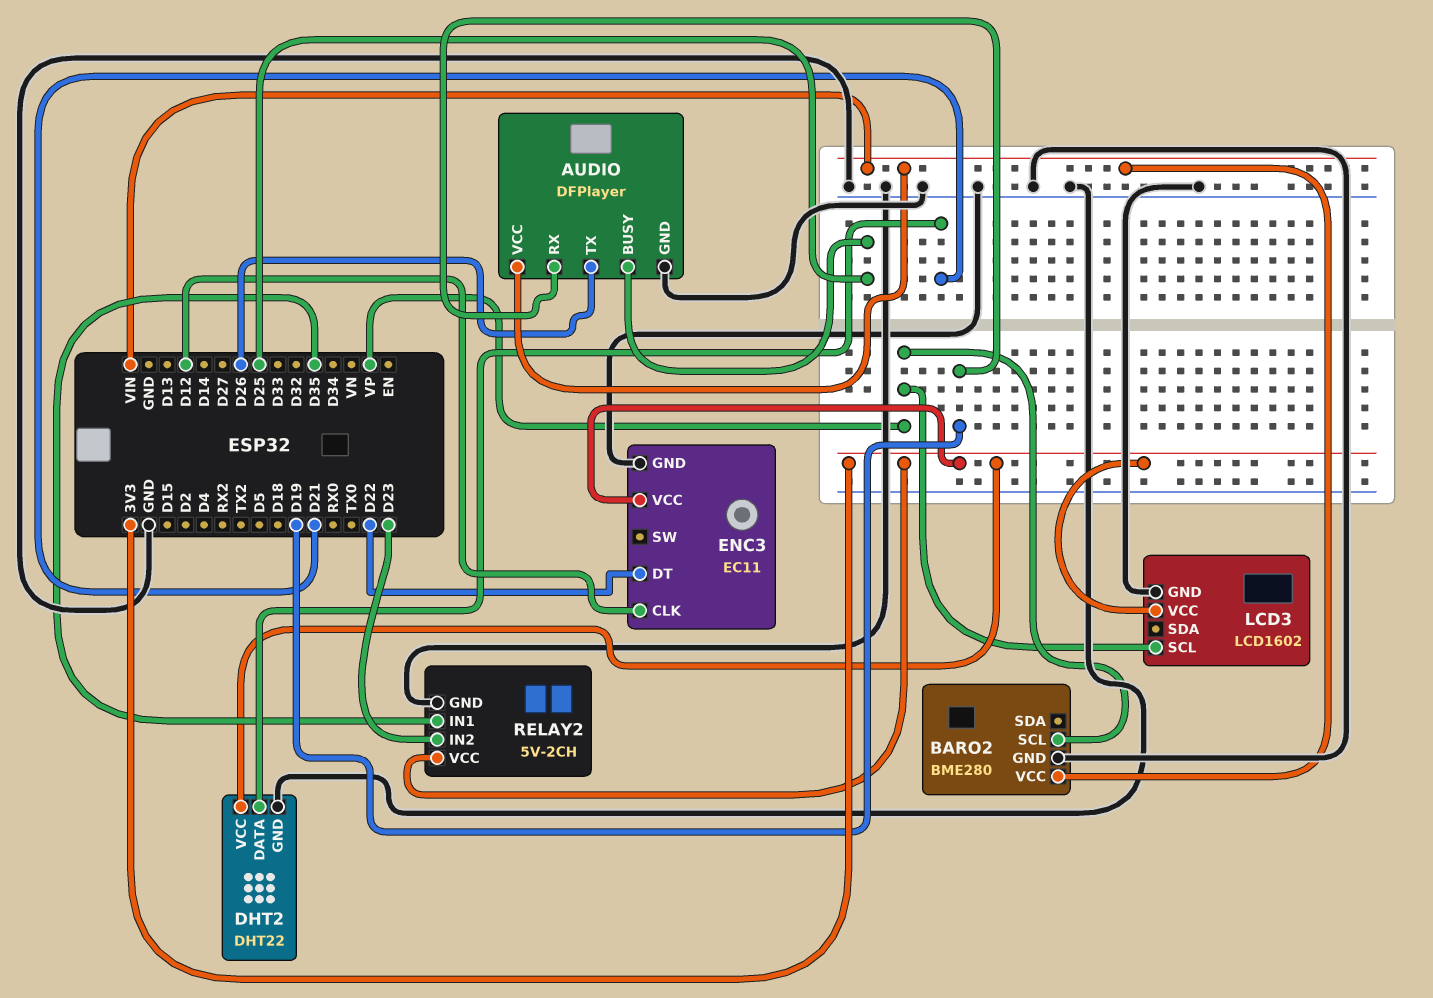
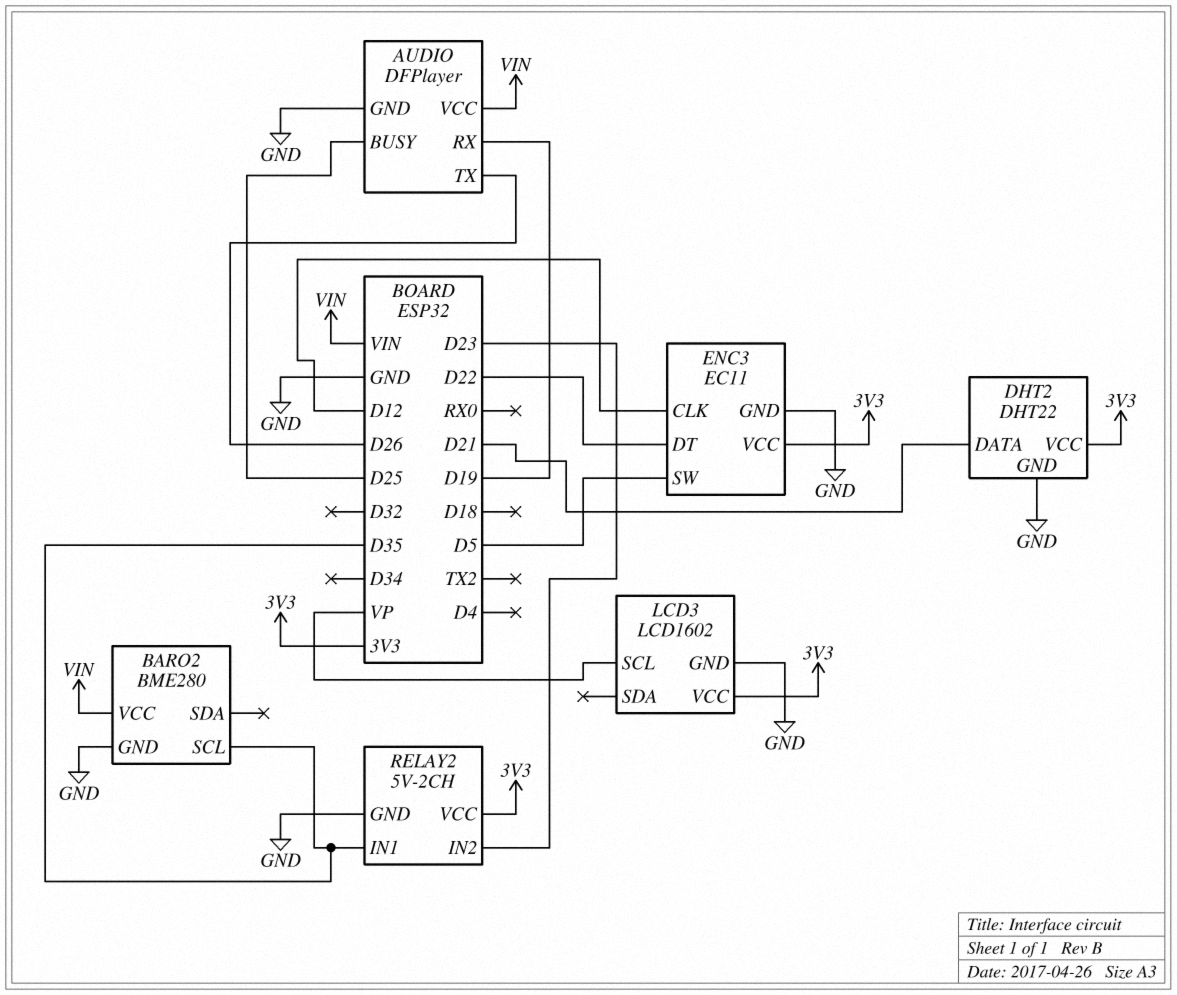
BARO2 pin SCL: VP -> D35
ENC3 pin SW: none -> D5

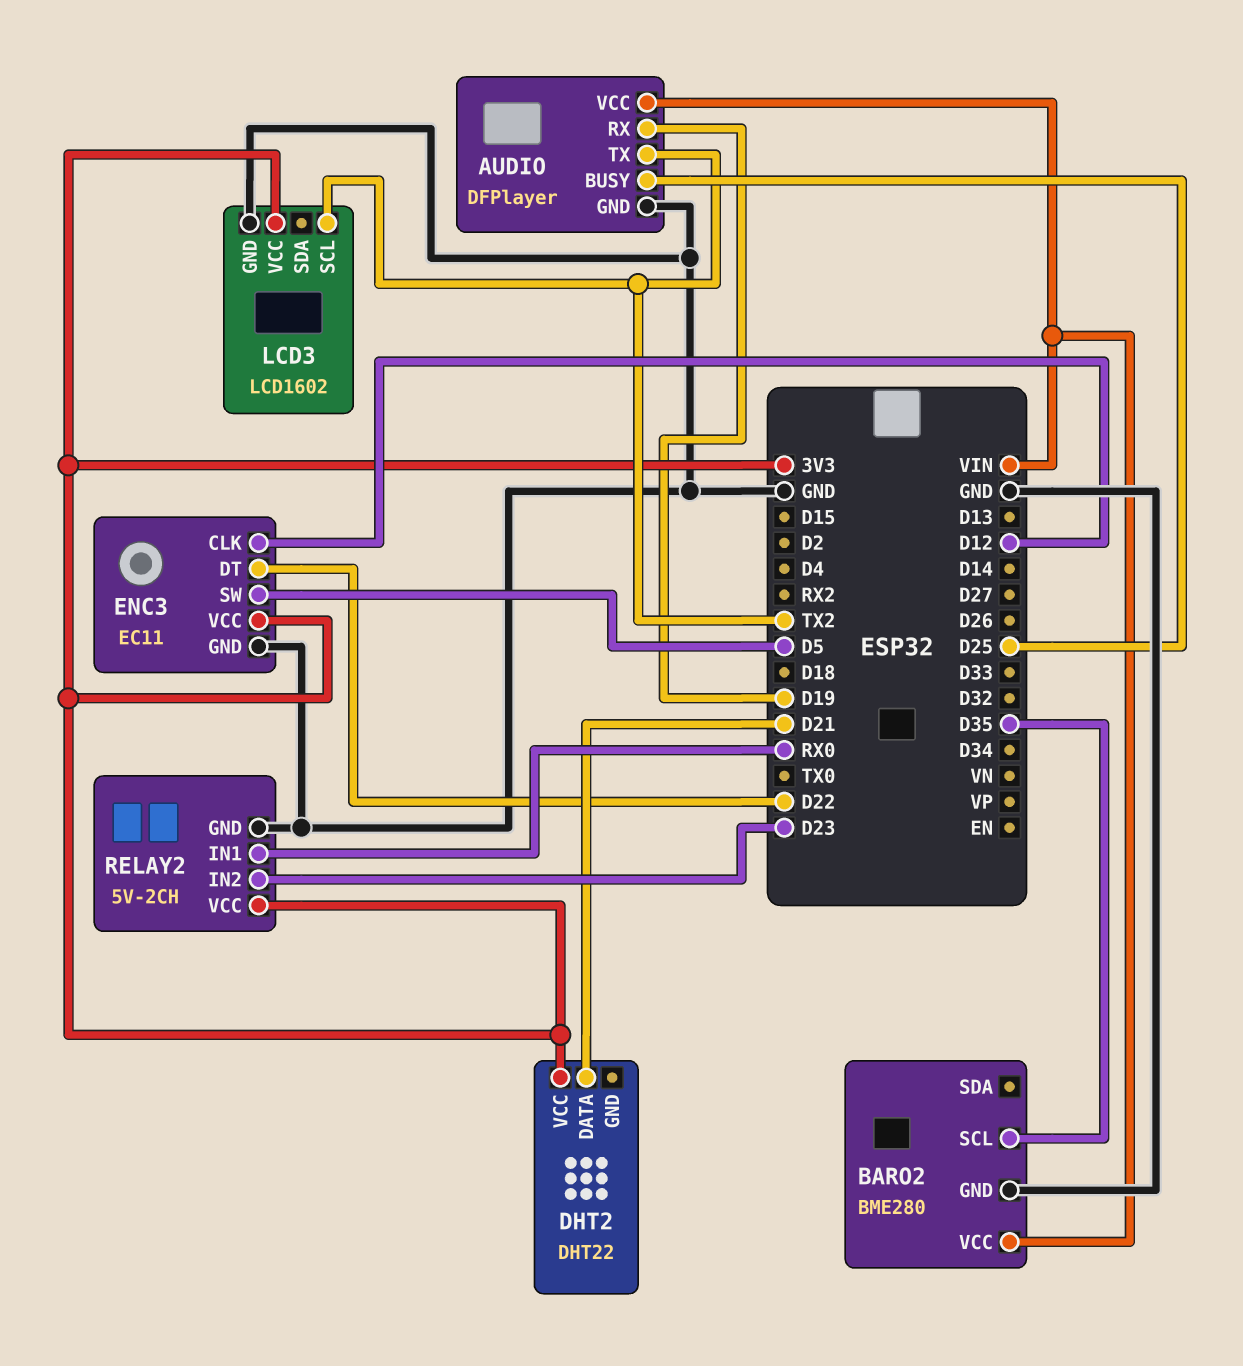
AUDIO pin TX: D26 -> TX2
DHT2 pin GND: GND -> none
LCD3 pin SCL: VP -> TX2
RELAY2 pin IN1: D35 -> RX0

